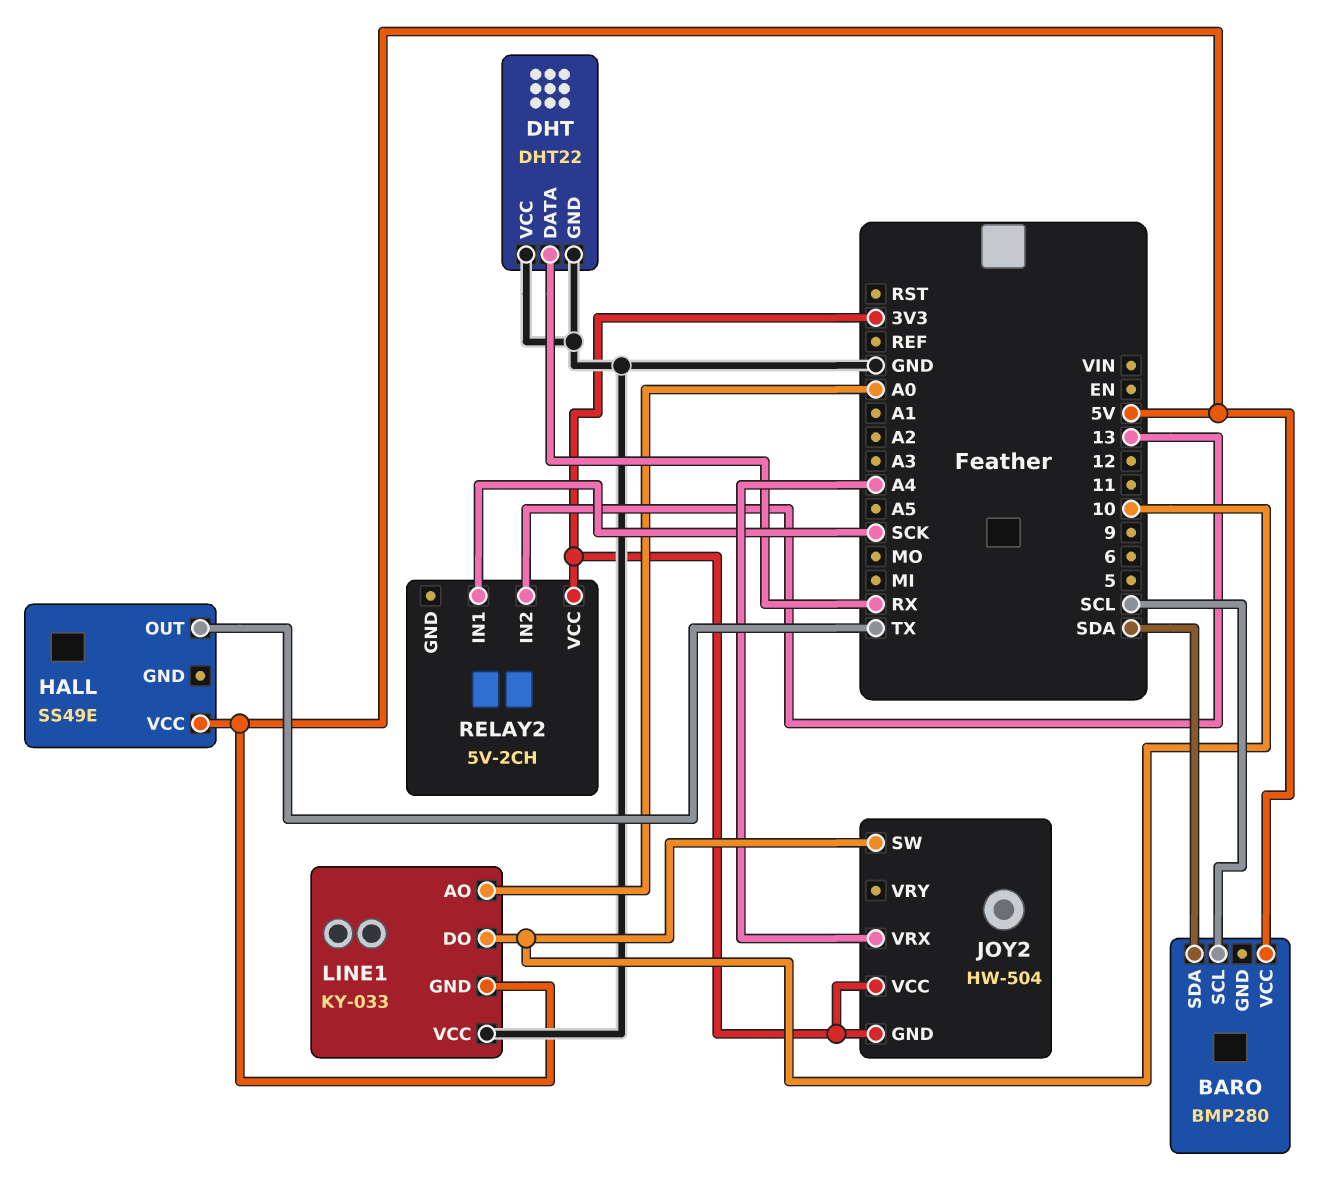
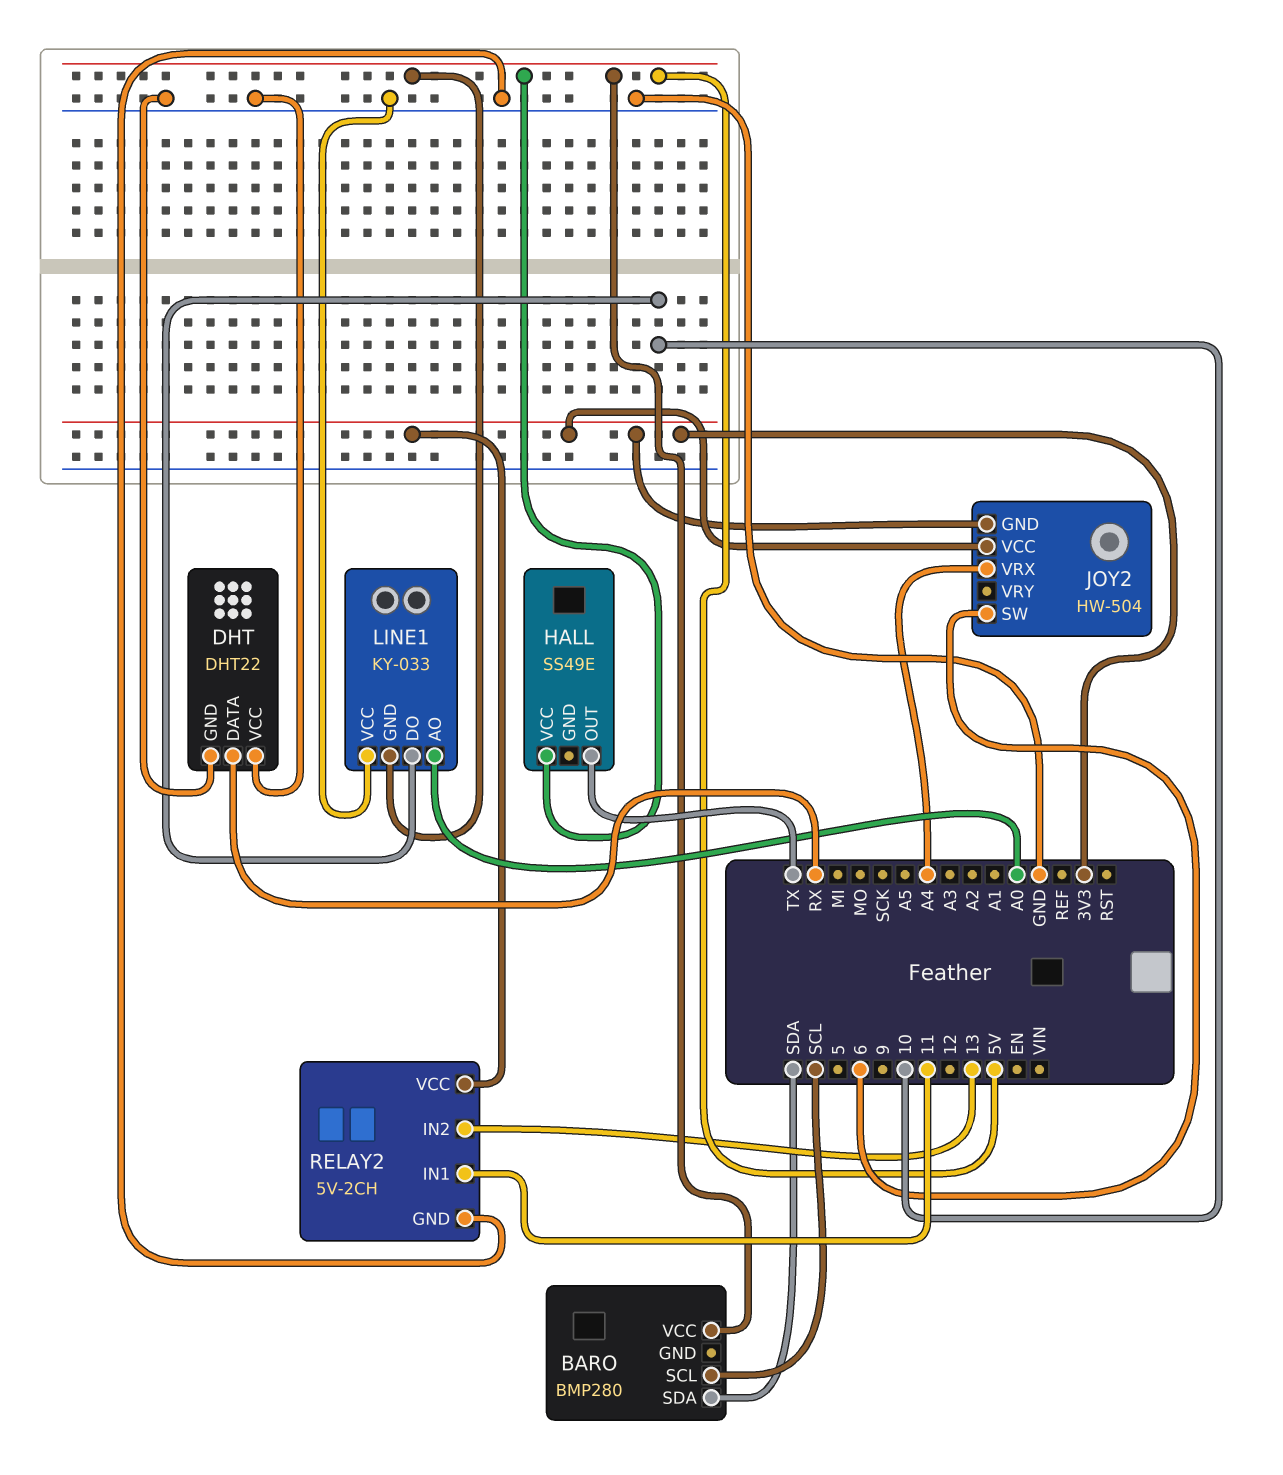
JOY2 pin SW: 10 -> 6
RELAY2 pin GND: none -> GND
RELAY2 pin IN1: SCK -> 11

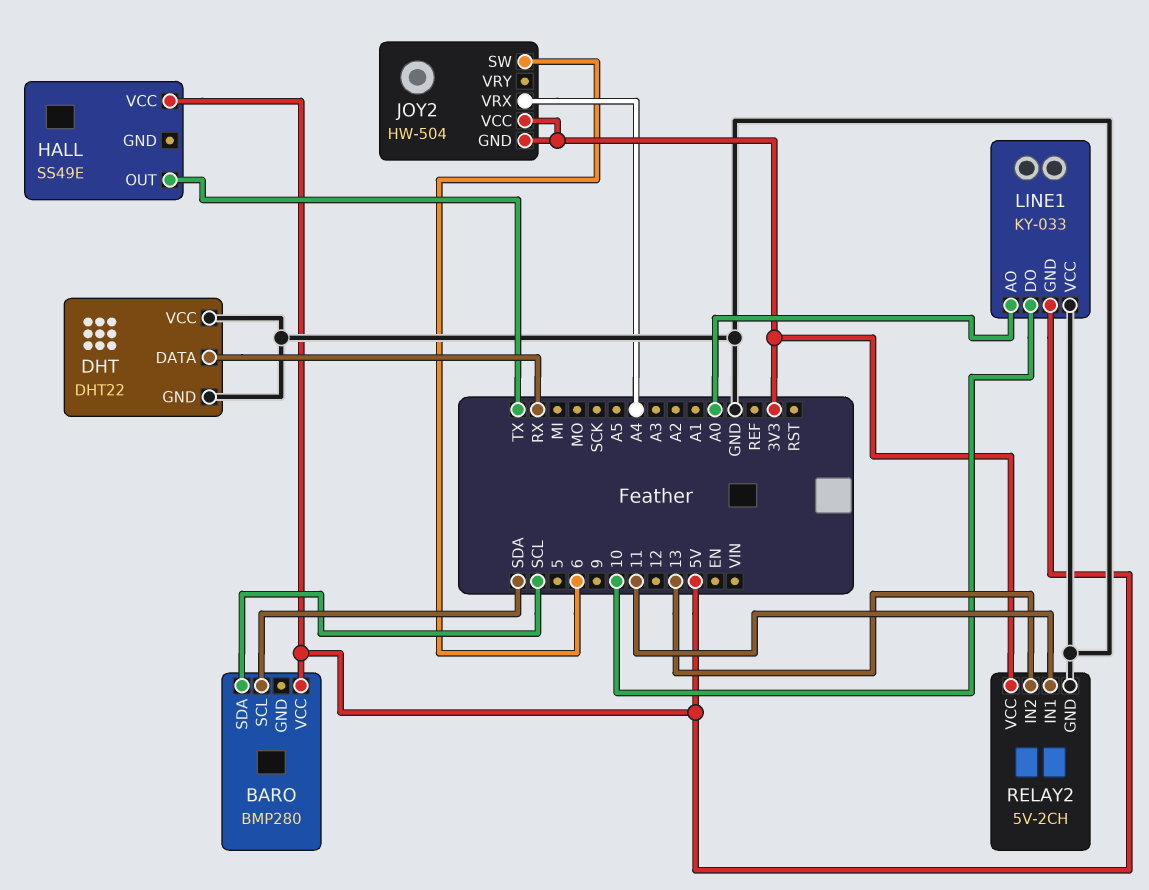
BARO pin SCL: SCL -> SDA
BARO pin SDA: SDA -> SCL

